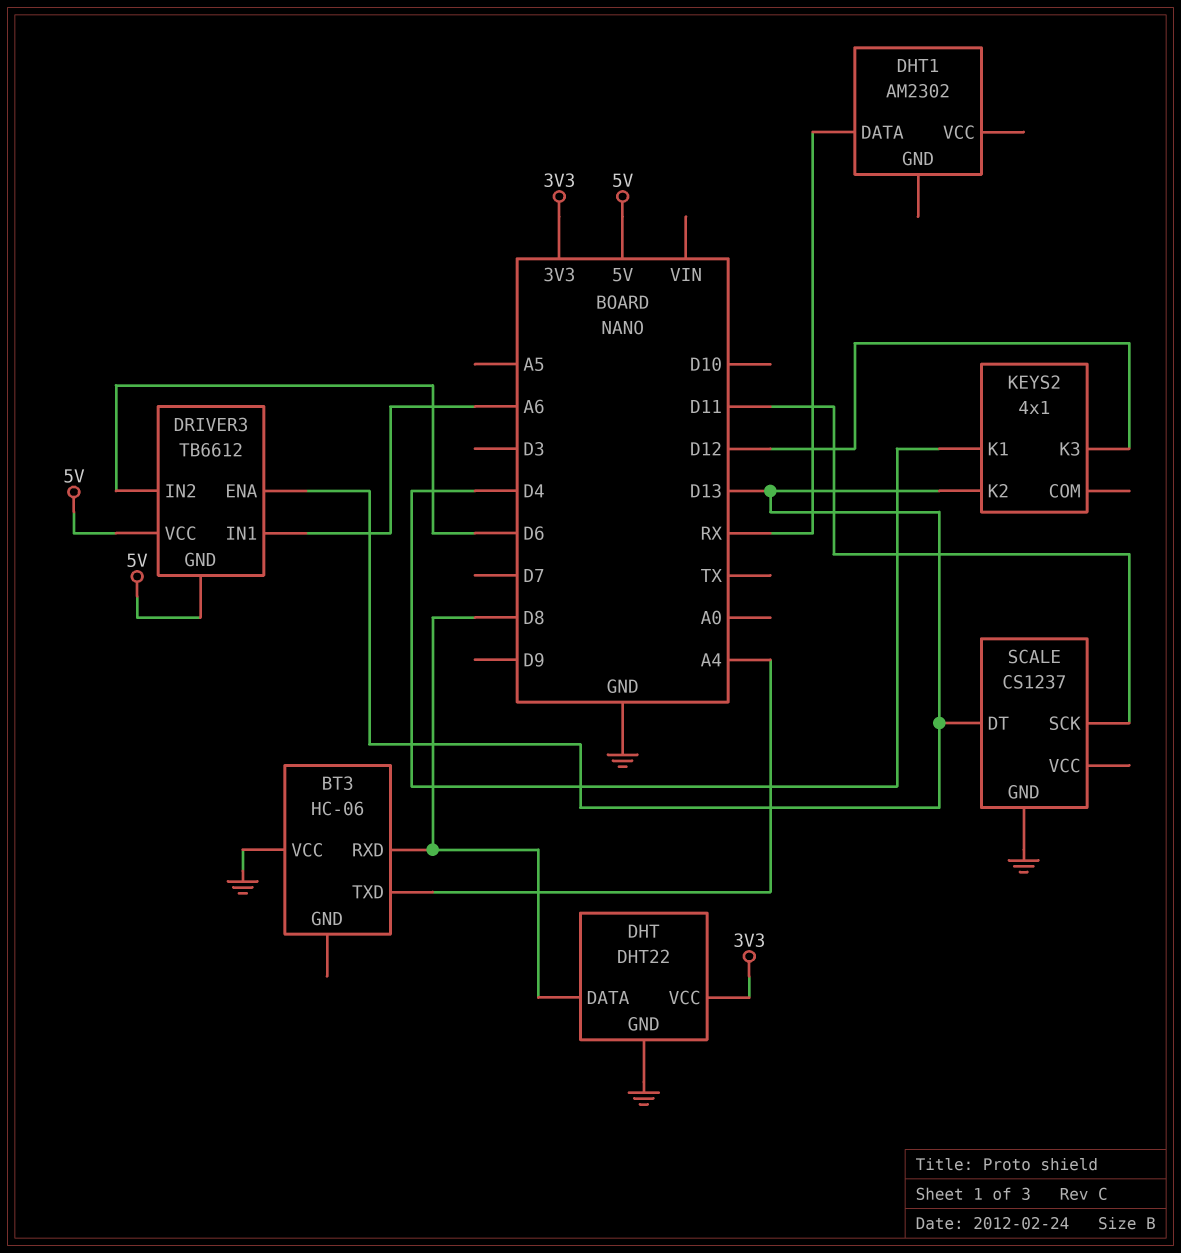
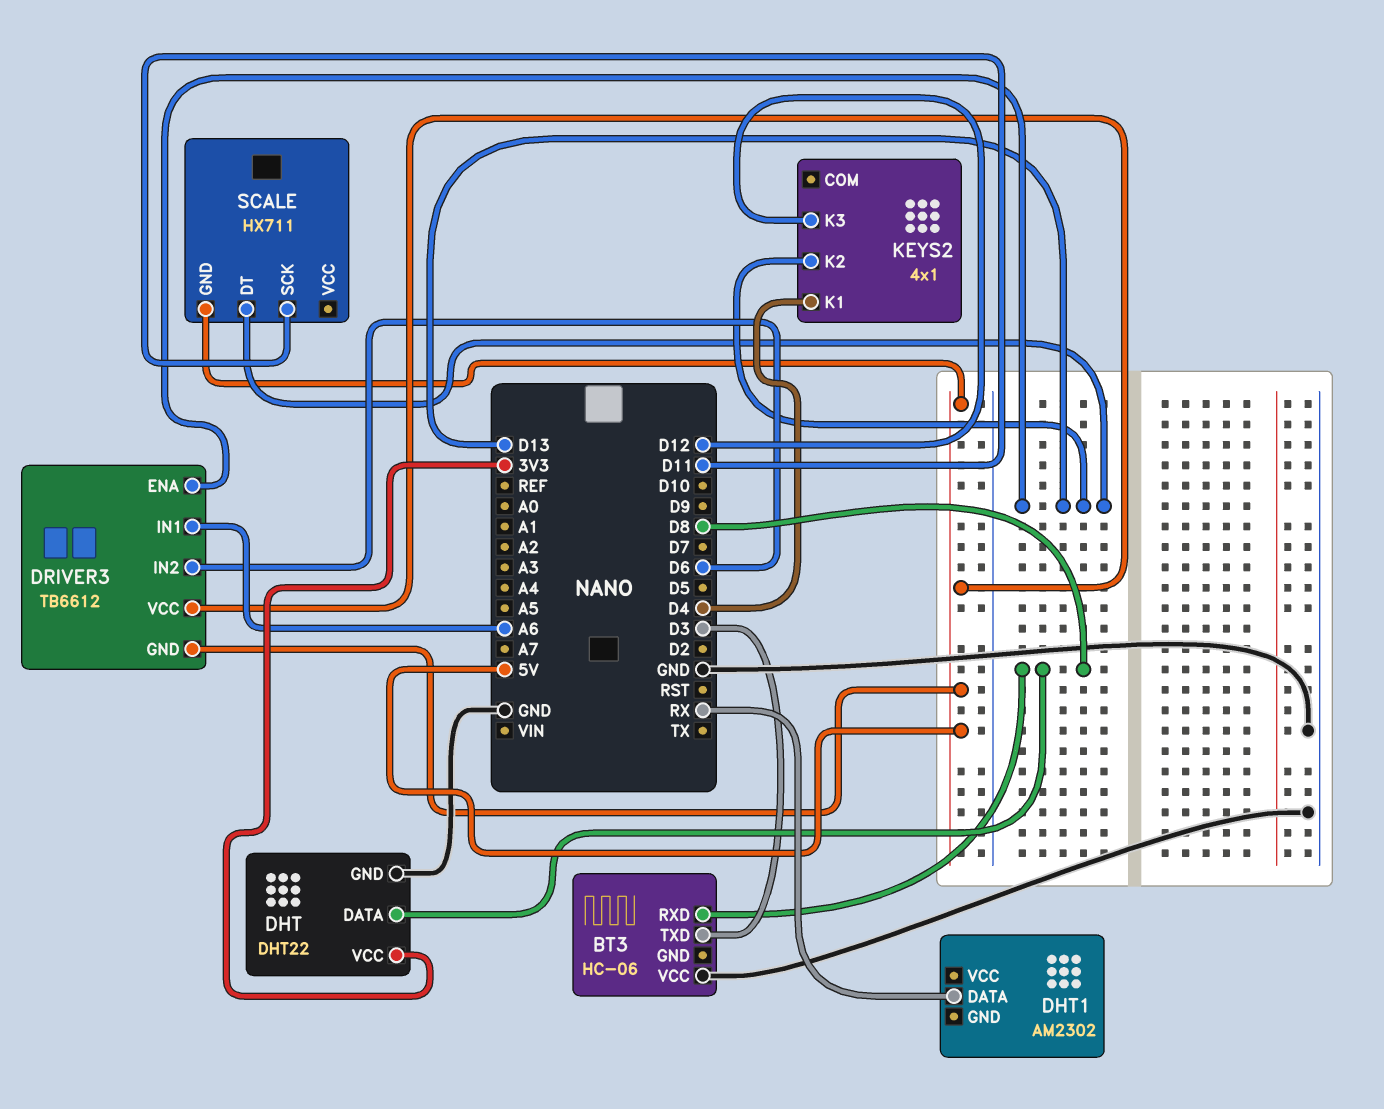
BT3 pin TXD: A4 -> D3
SCALE: CS1237 -> HX711
SCALE pin GND: GND -> 5V

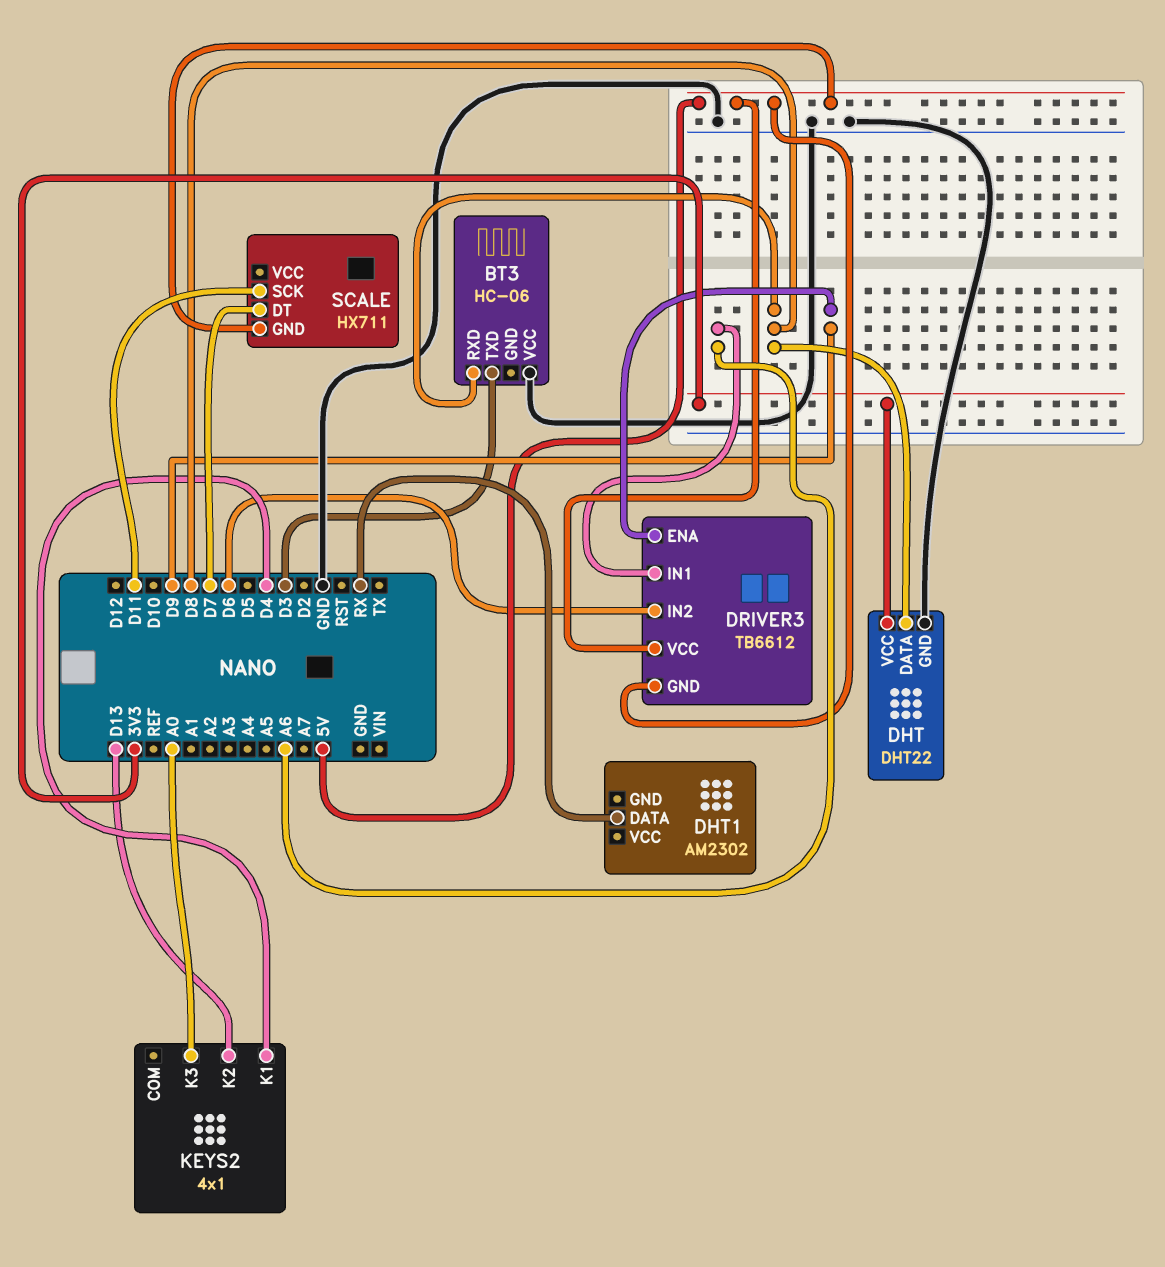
DRIVER3 pin ENA: D13 -> D9
KEYS2 pin K3: D12 -> A0
SCALE pin DT: D13 -> D7

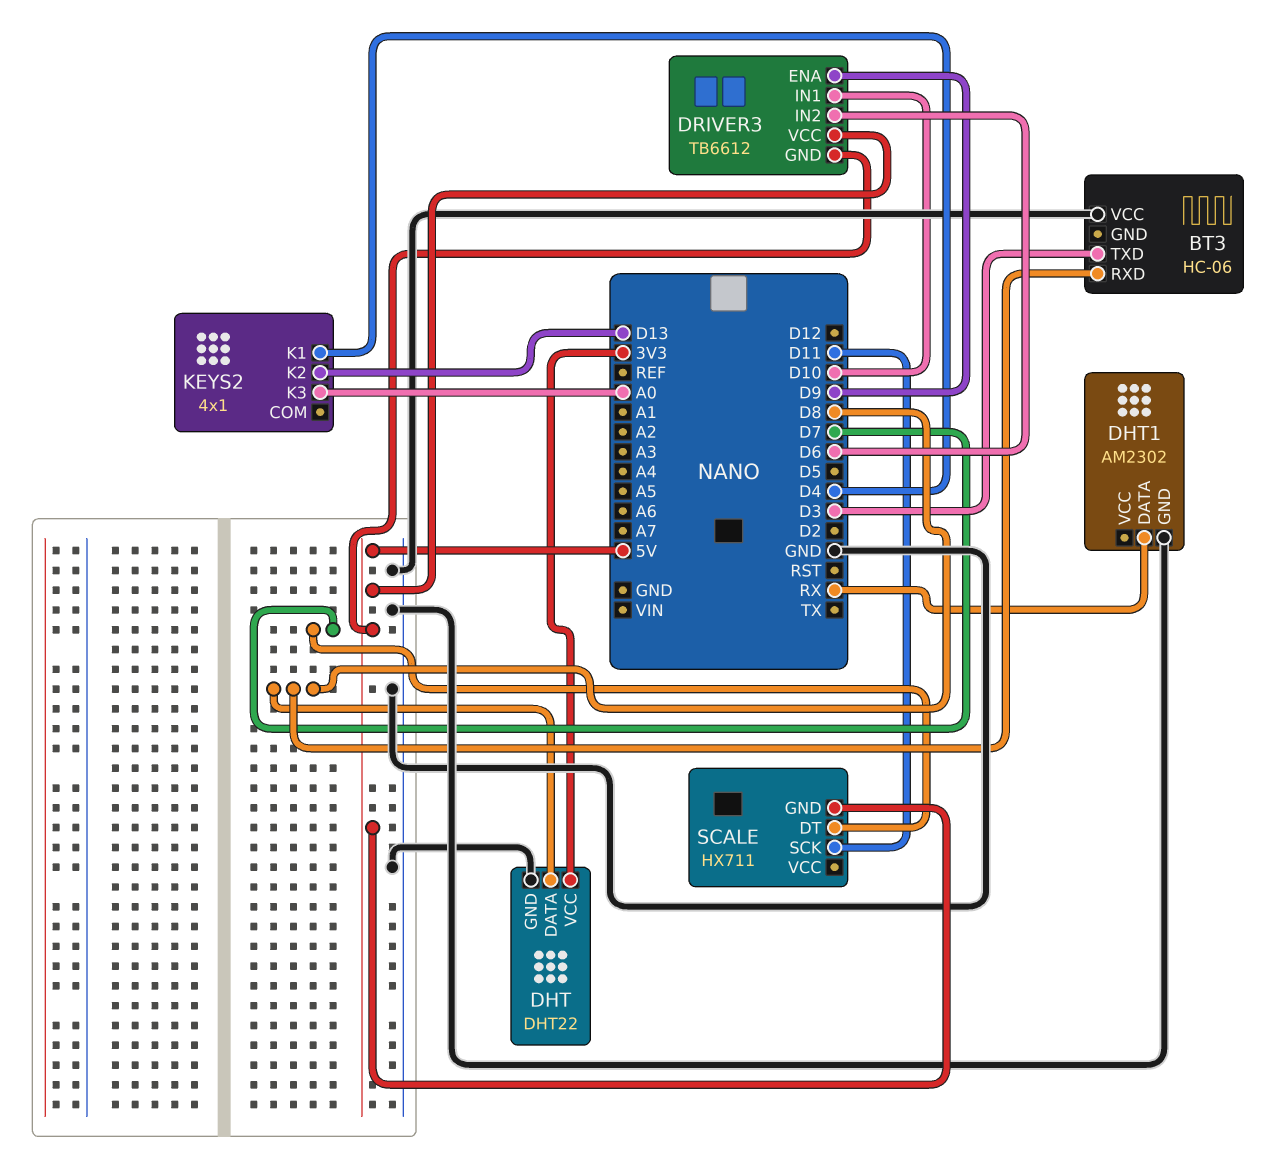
DHT1 pin GND: none -> GND
DRIVER3 pin IN1: A6 -> D10

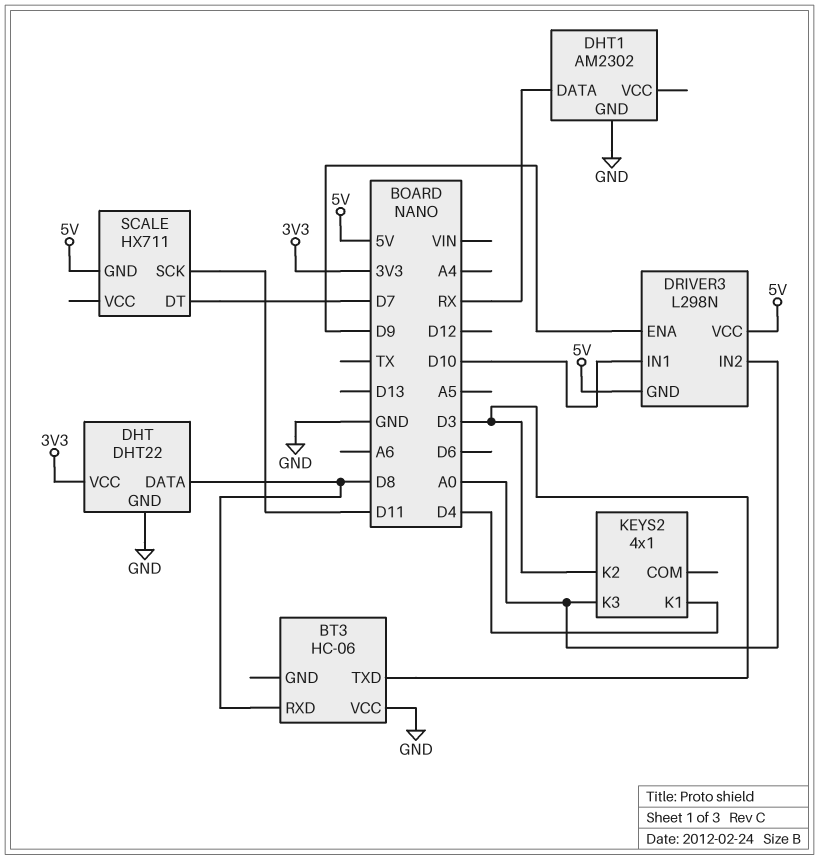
DRIVER3: TB6612 -> L298N
DRIVER3 pin IN2: D6 -> A0
KEYS2 pin K2: D13 -> D3

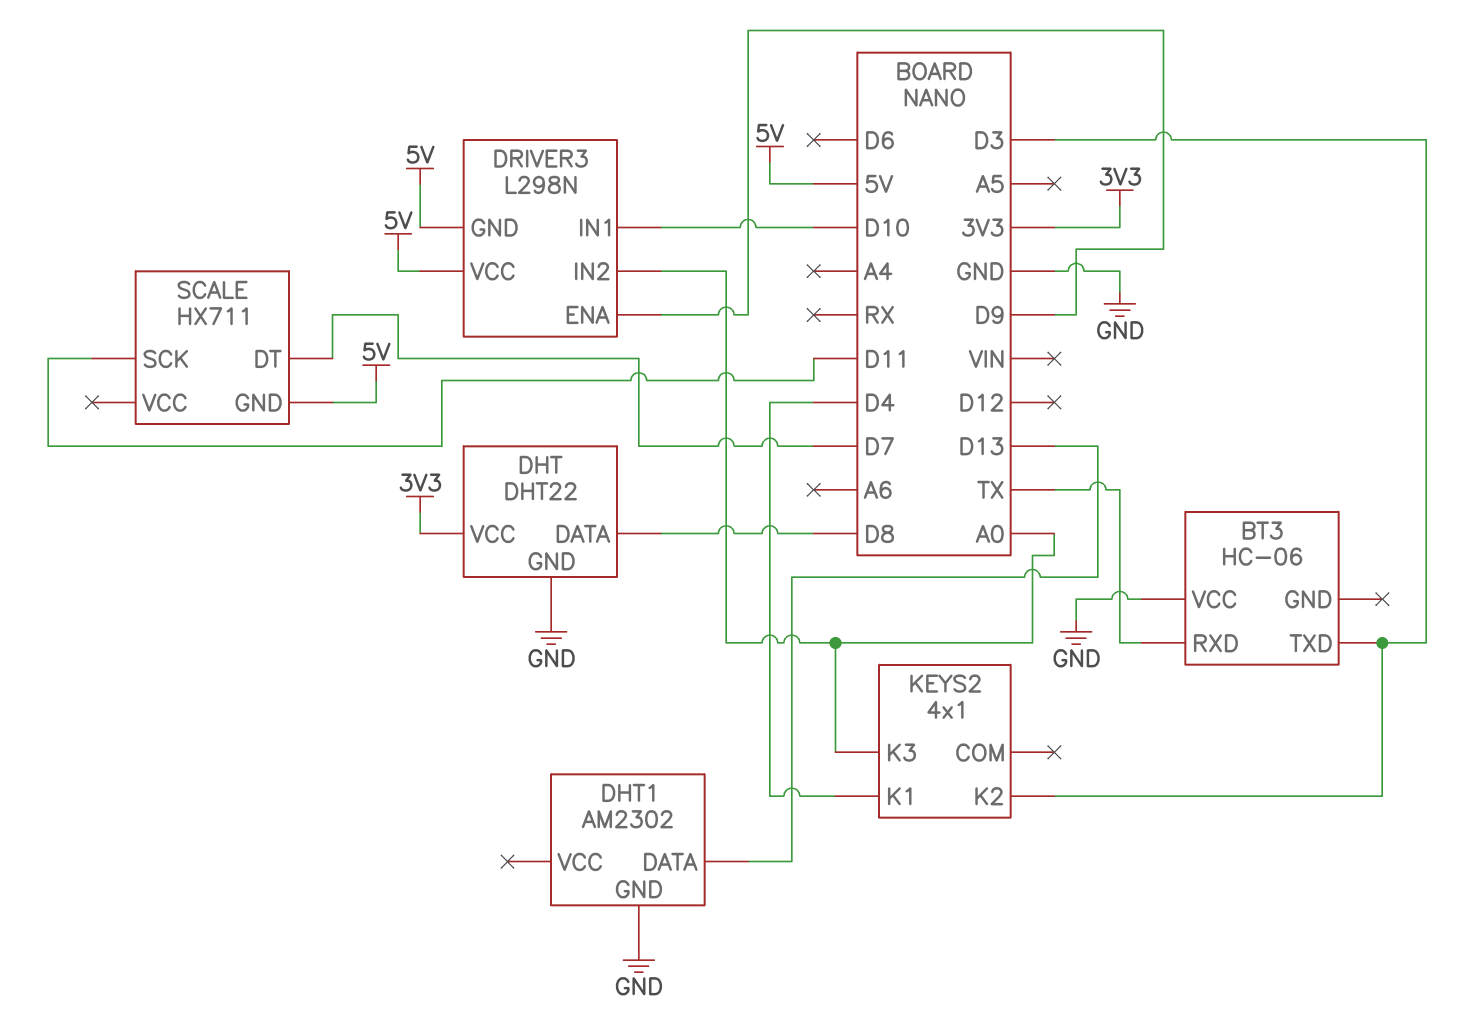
BT3 pin RXD: D8 -> TX
DHT1 pin DATA: RX -> D13

